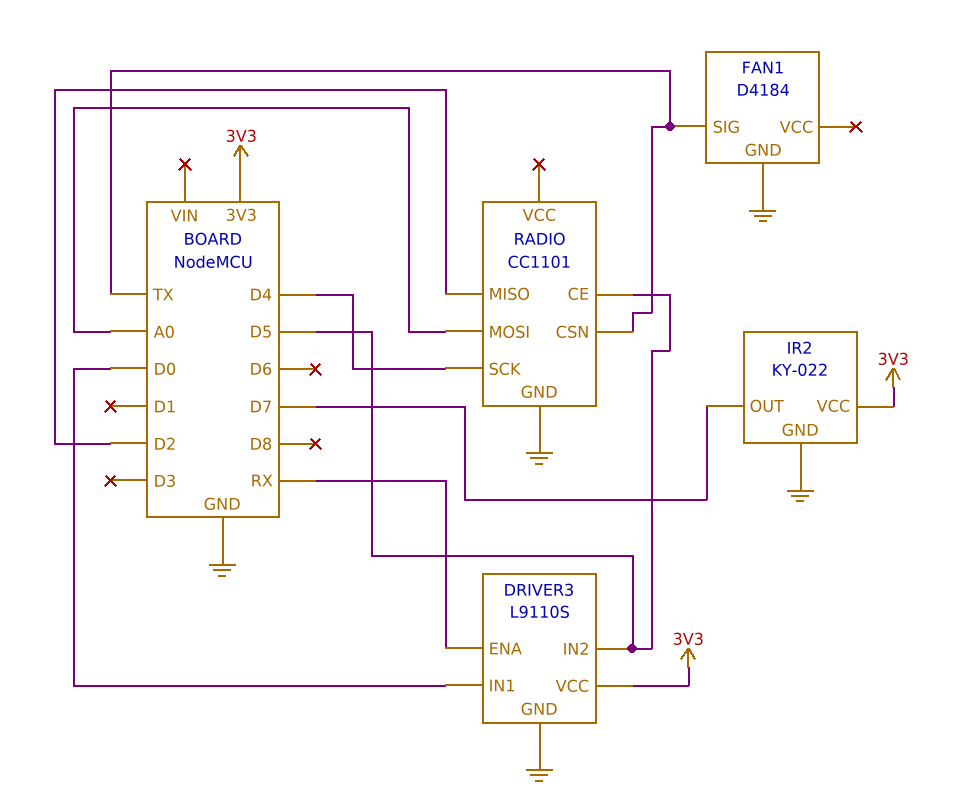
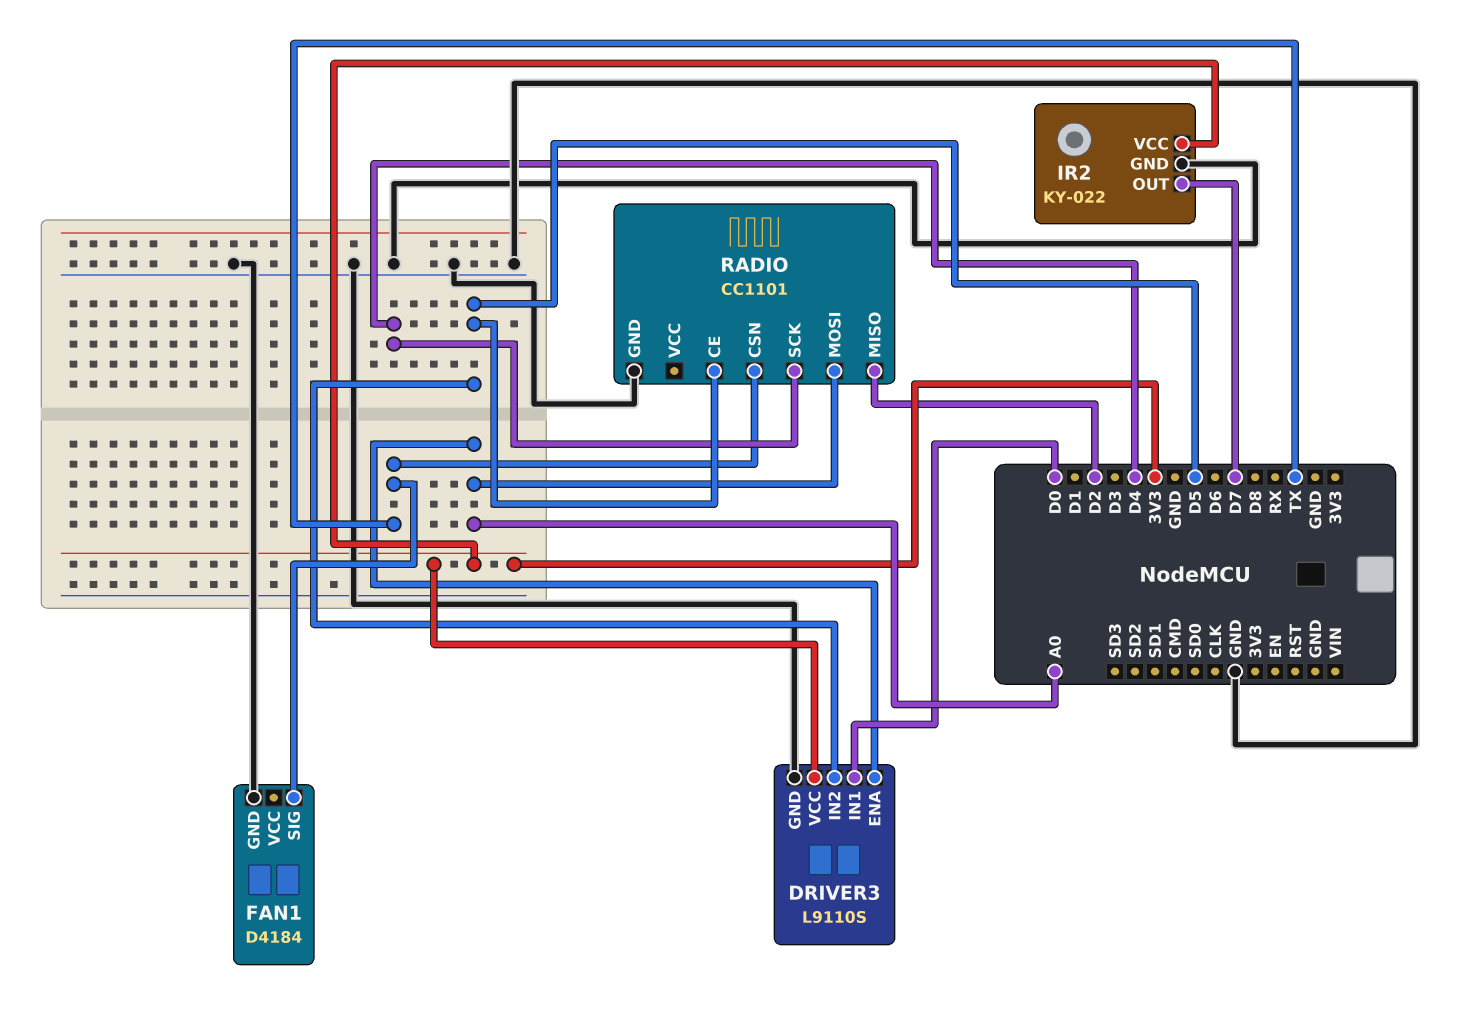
DRIVER3 pin ENA: RX -> A0

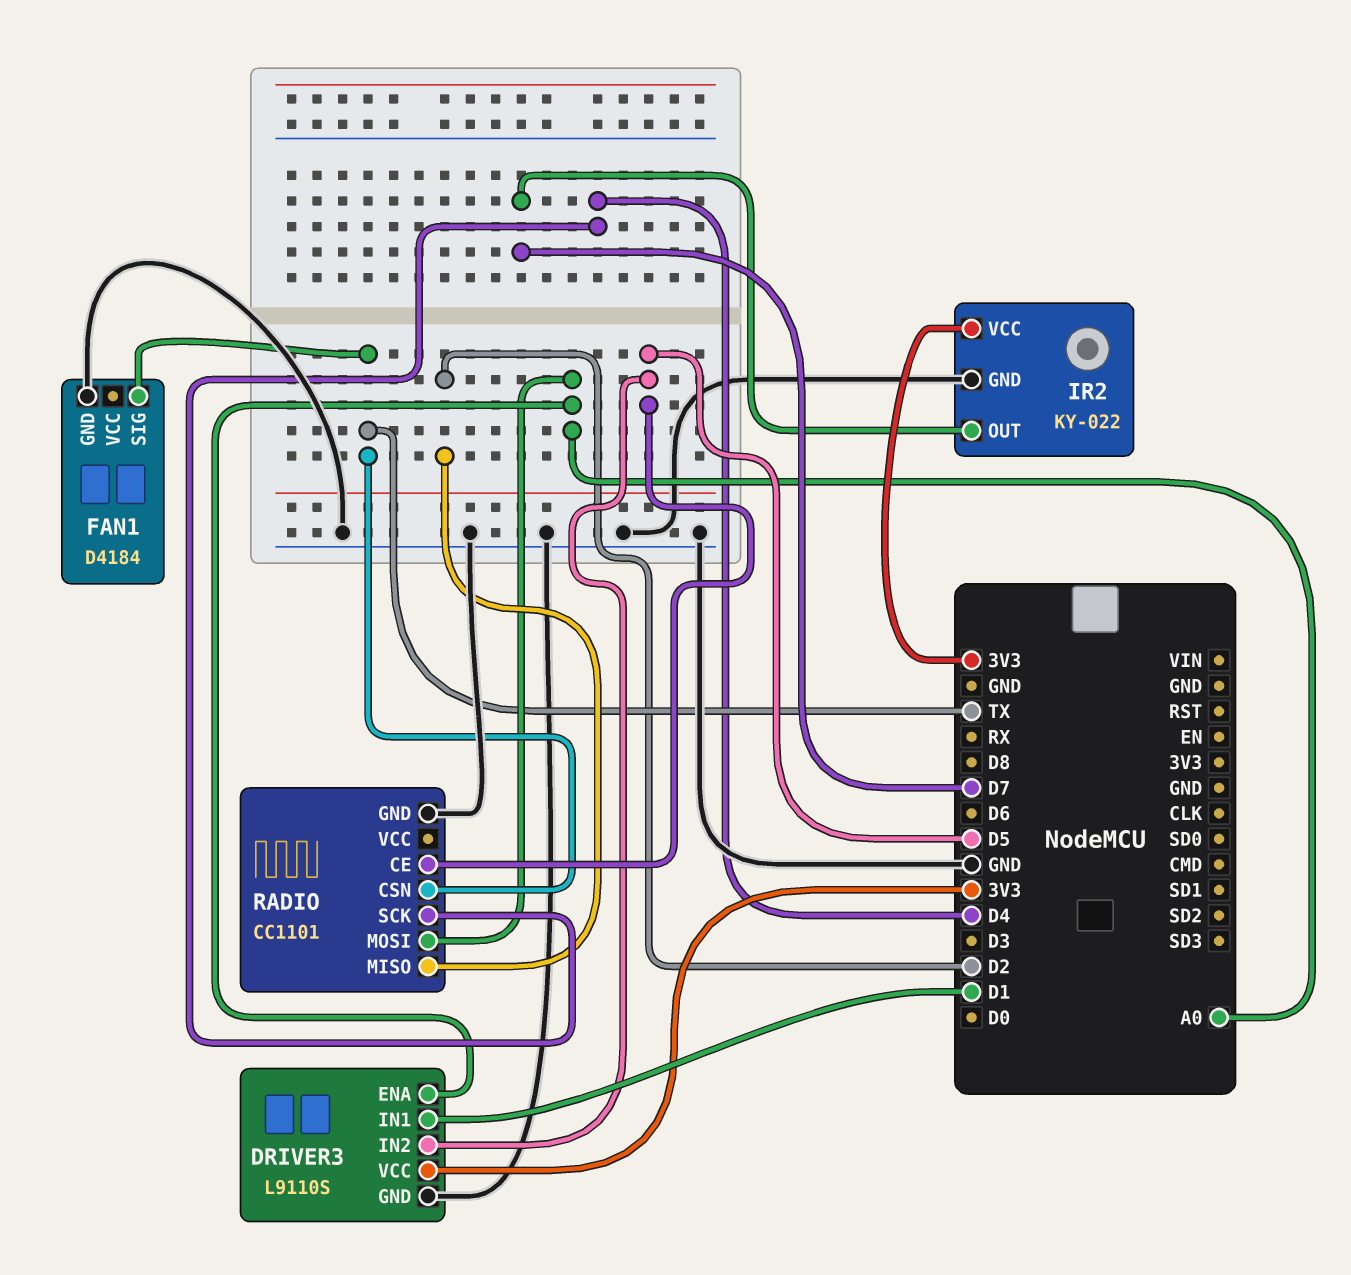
DRIVER3 pin IN1: D0 -> D1

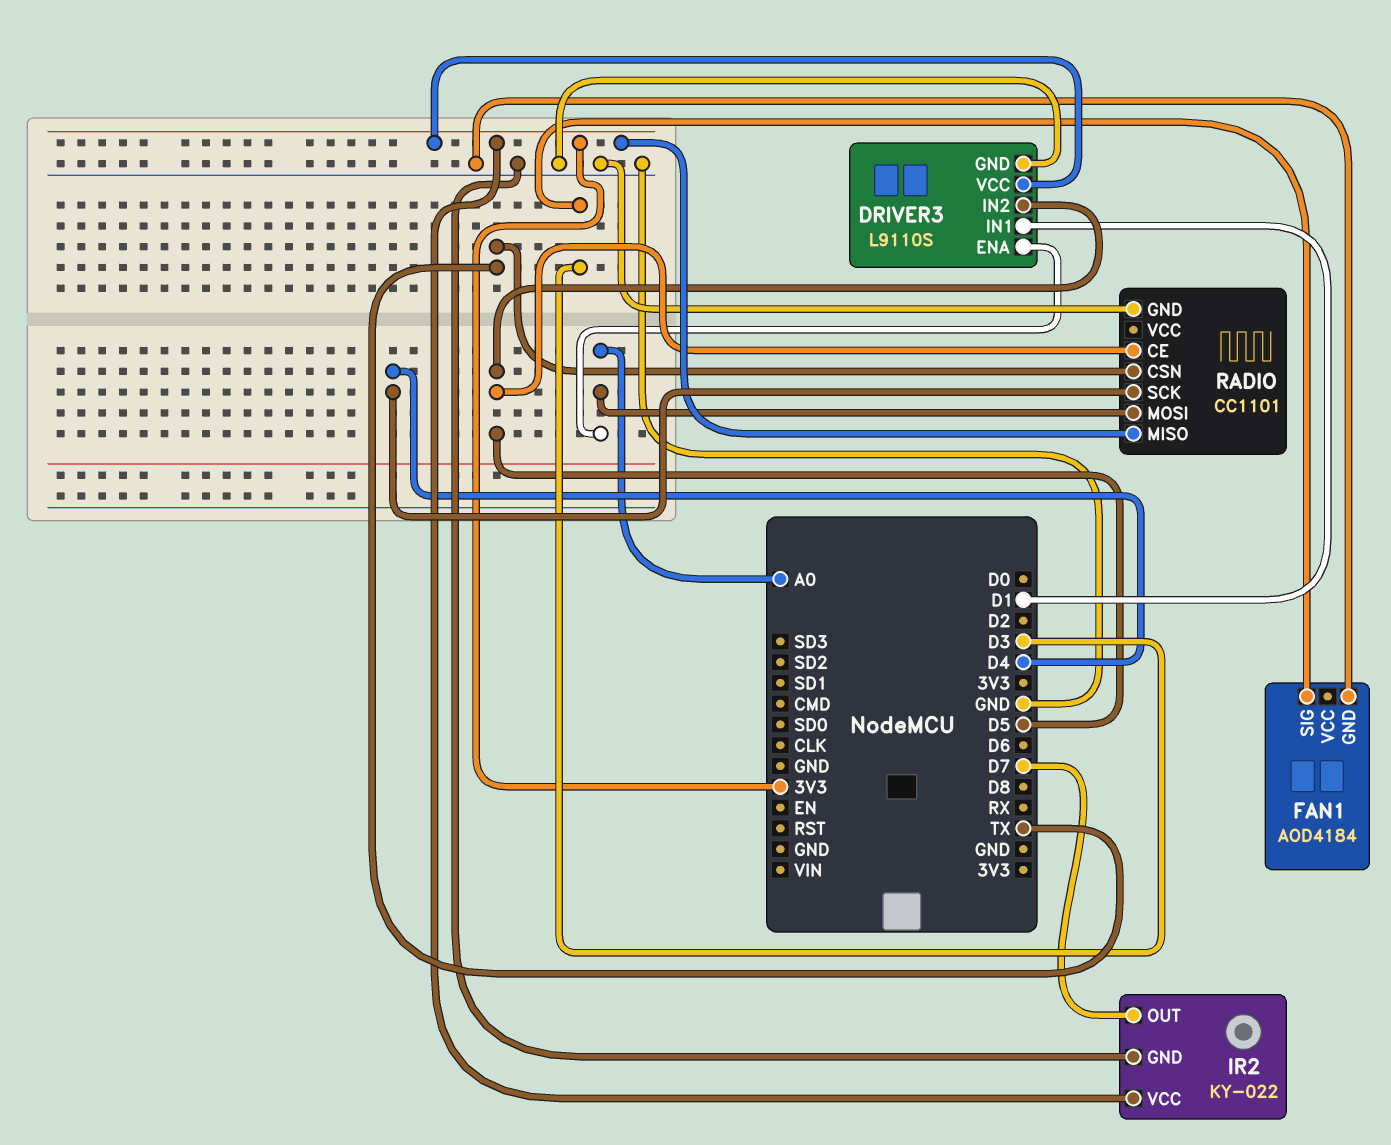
FAN1: D4184 -> AOD4184
FAN1 pin SIG: TX -> D3
RADIO pin MISO: D2 -> 3V3

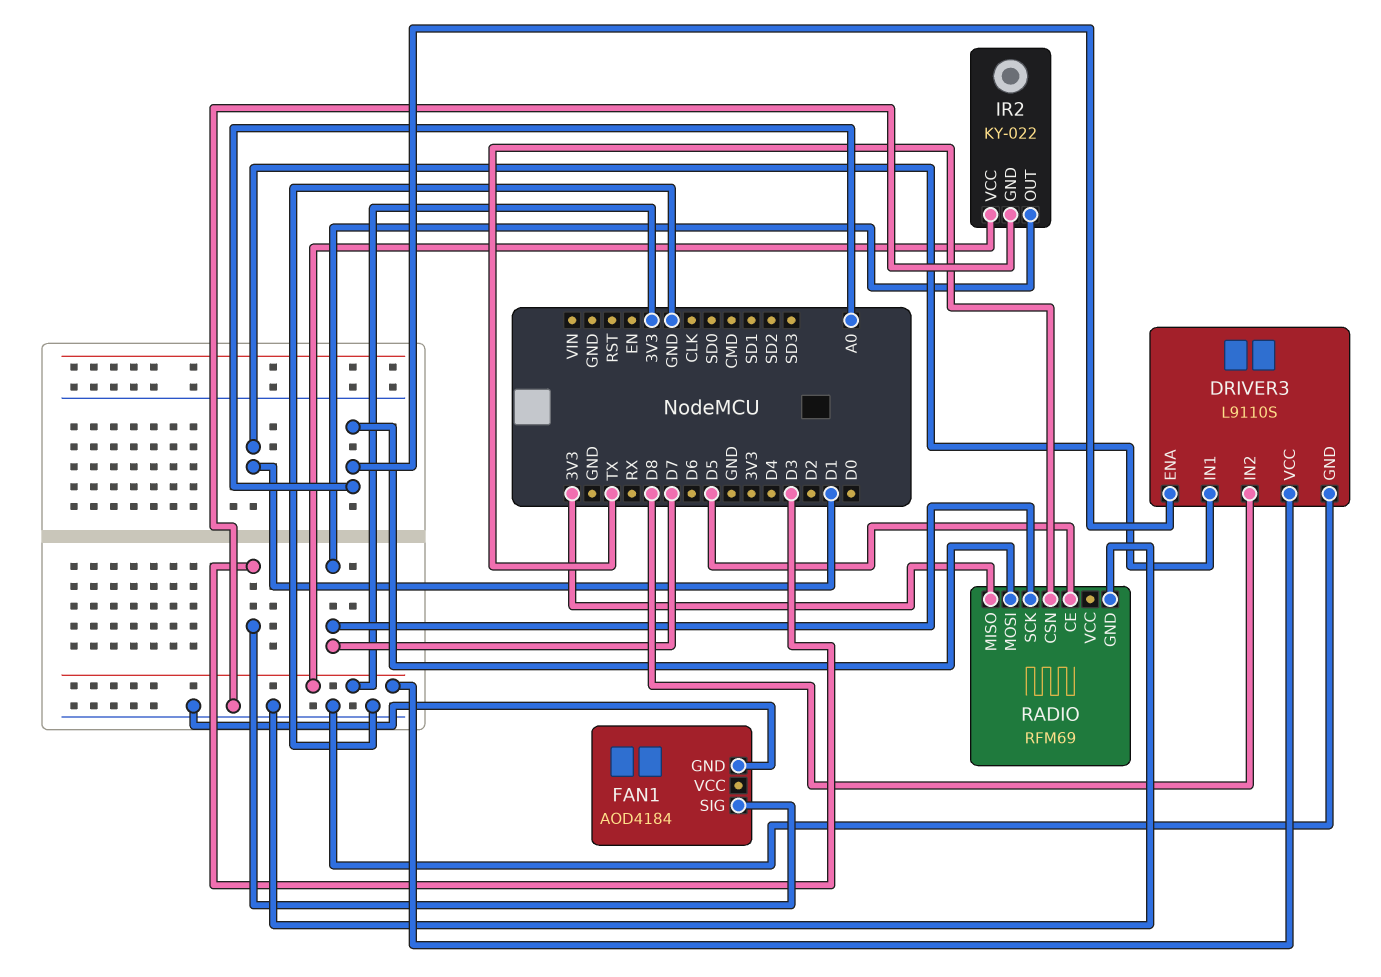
DRIVER3 pin IN2: D5 -> D8
RADIO: CC1101 -> RFM69
RADIO pin SCK: D4 -> D7

